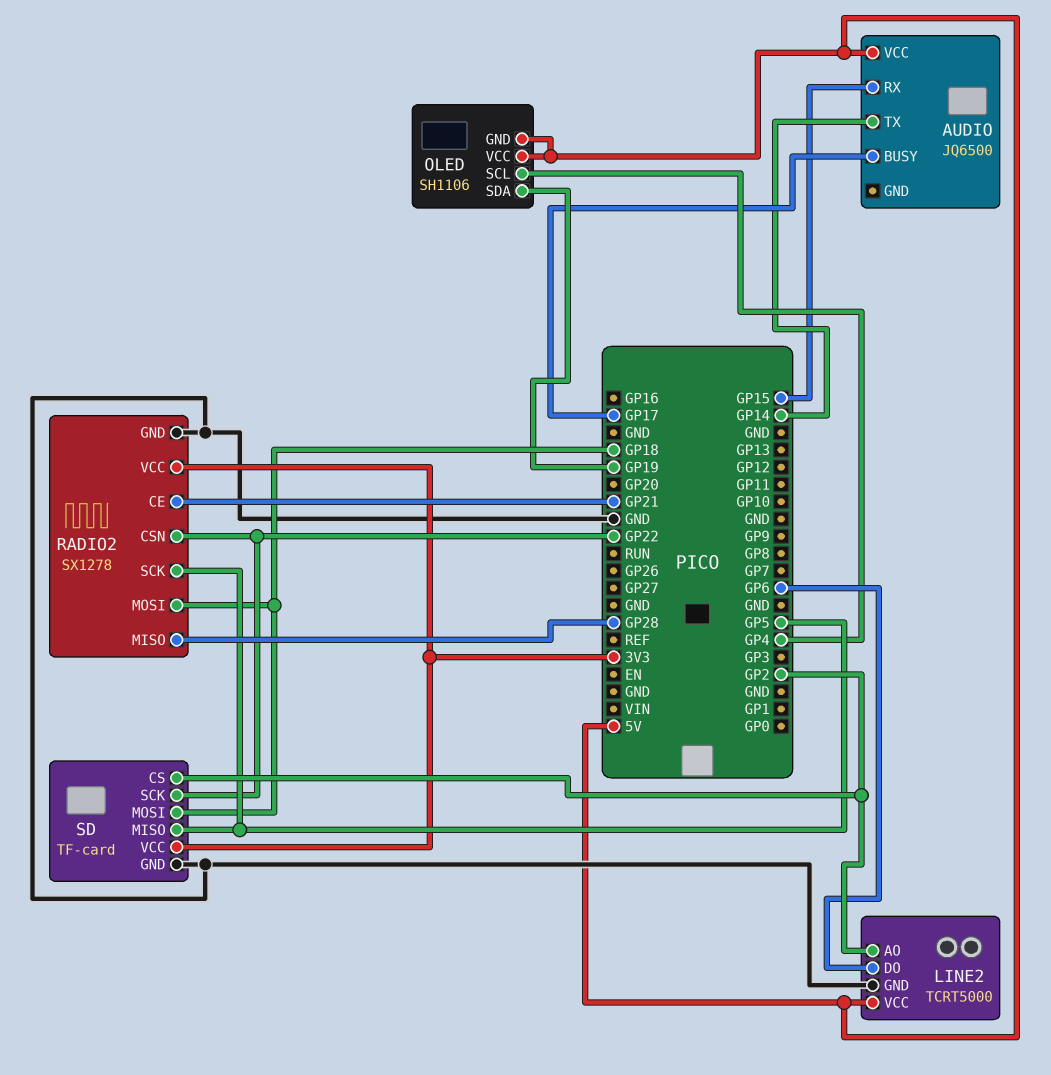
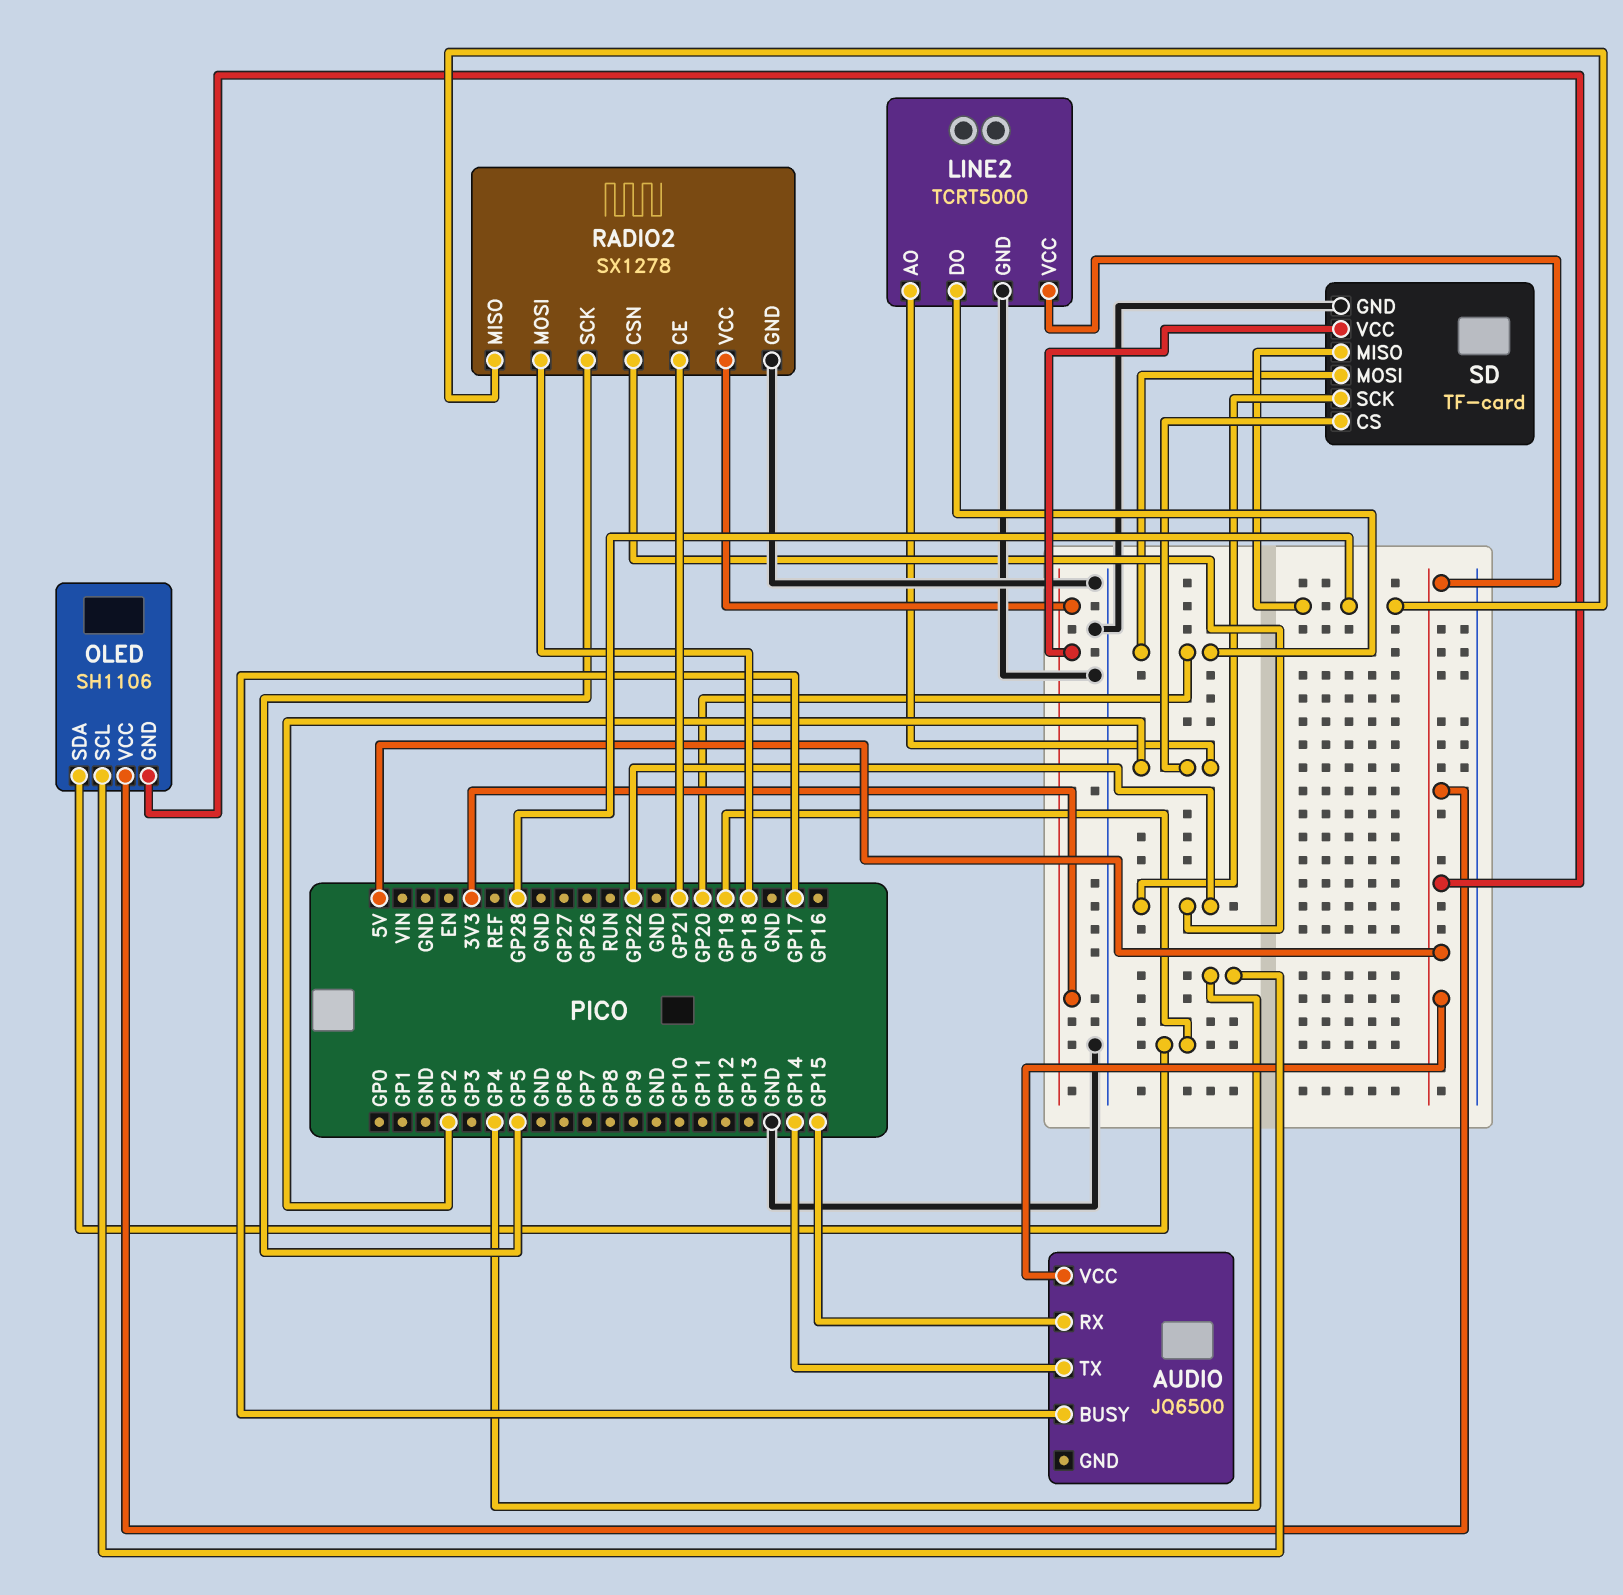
LINE2 pin DO: GP6 -> GP20
SD pin MISO: GP5 -> GP28
SD pin MOSI: GP18 -> GP20

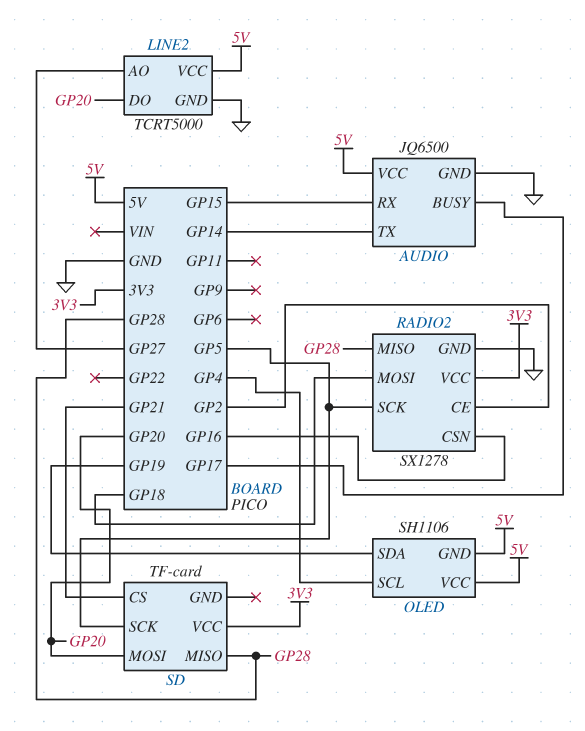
AUDIO pin GND: none -> GND
LINE2 pin AO: GP2 -> GP27
RADIO2 pin CE: GP21 -> GP2
RADIO2 pin CSN: GP22 -> GP16
SD pin CS: GP2 -> GP21
SD pin GND: GND -> none
SD pin SCK: GP22 -> GP5

